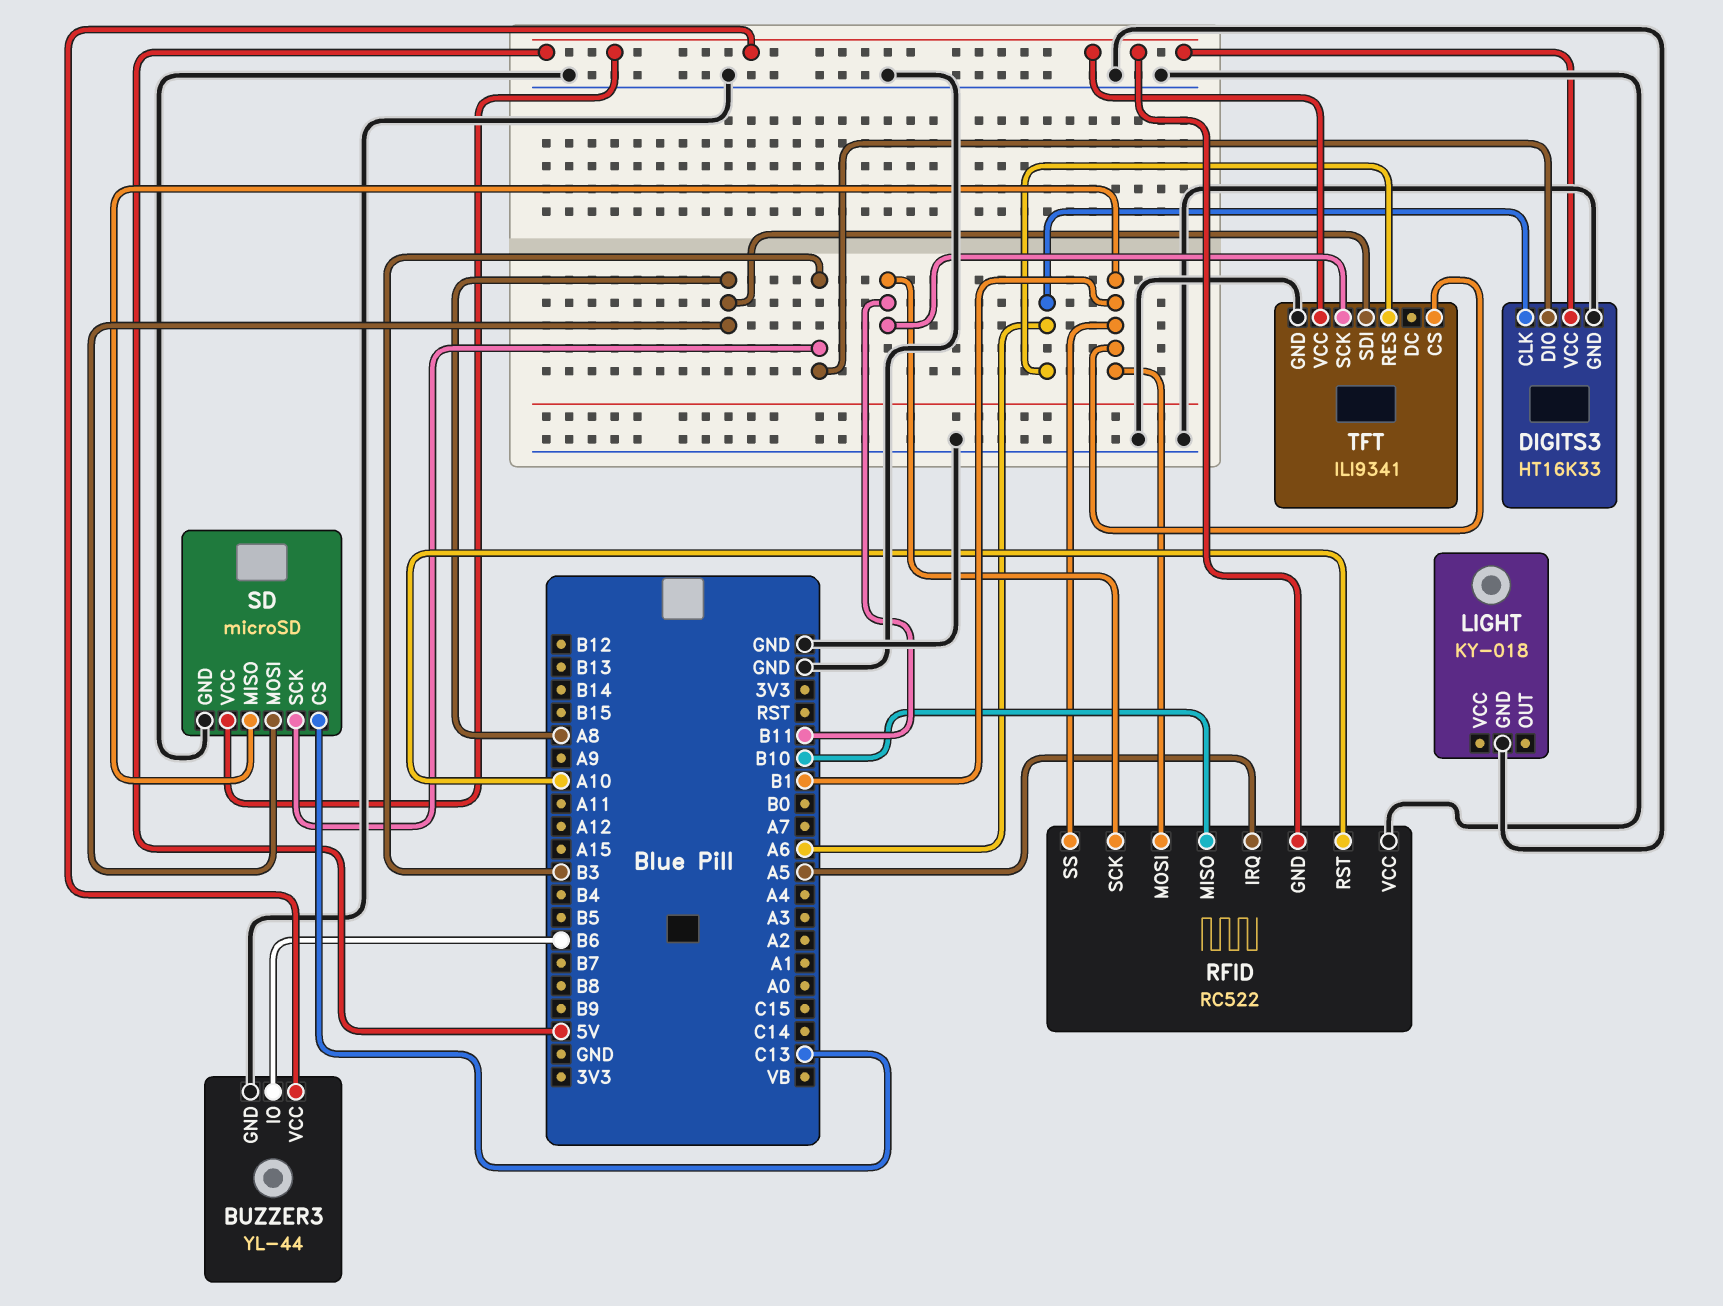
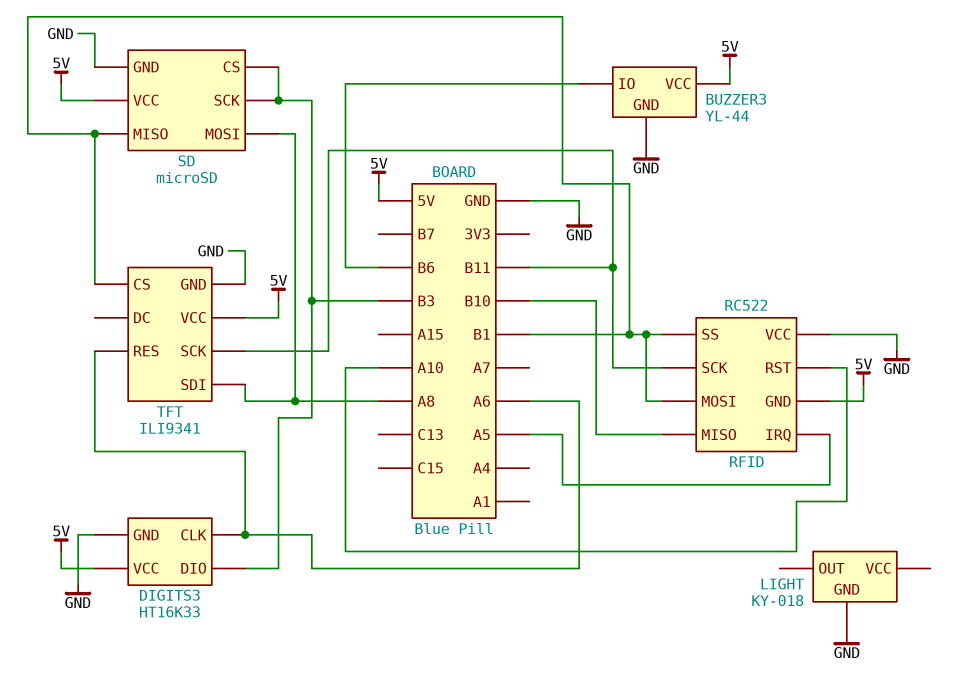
SD pin CS: C13 -> B3

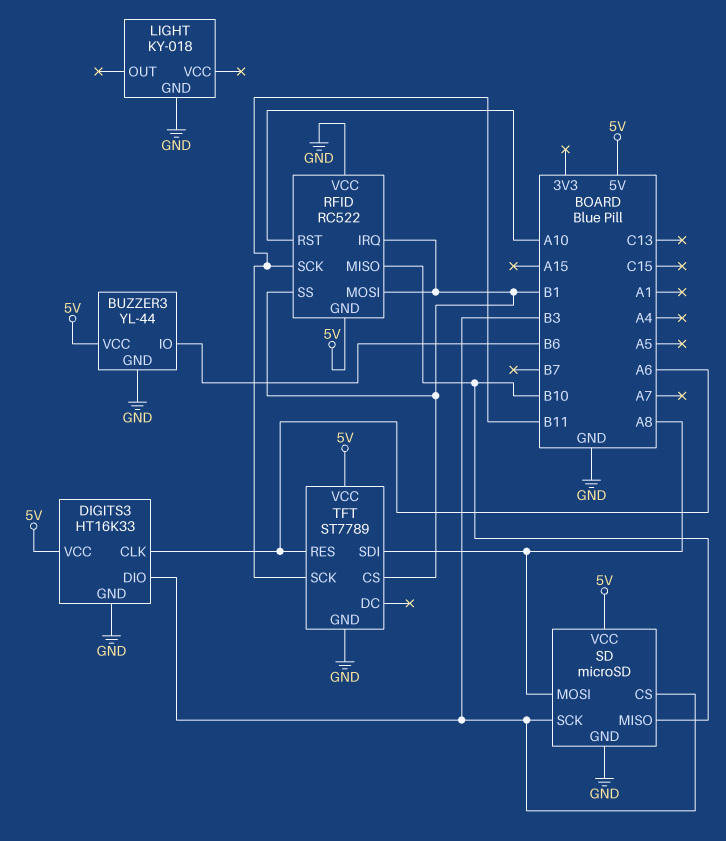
RFID pin IRQ: A5 -> B1
SD pin MISO: B1 -> B10
TFT: ILI9341 -> ST7789

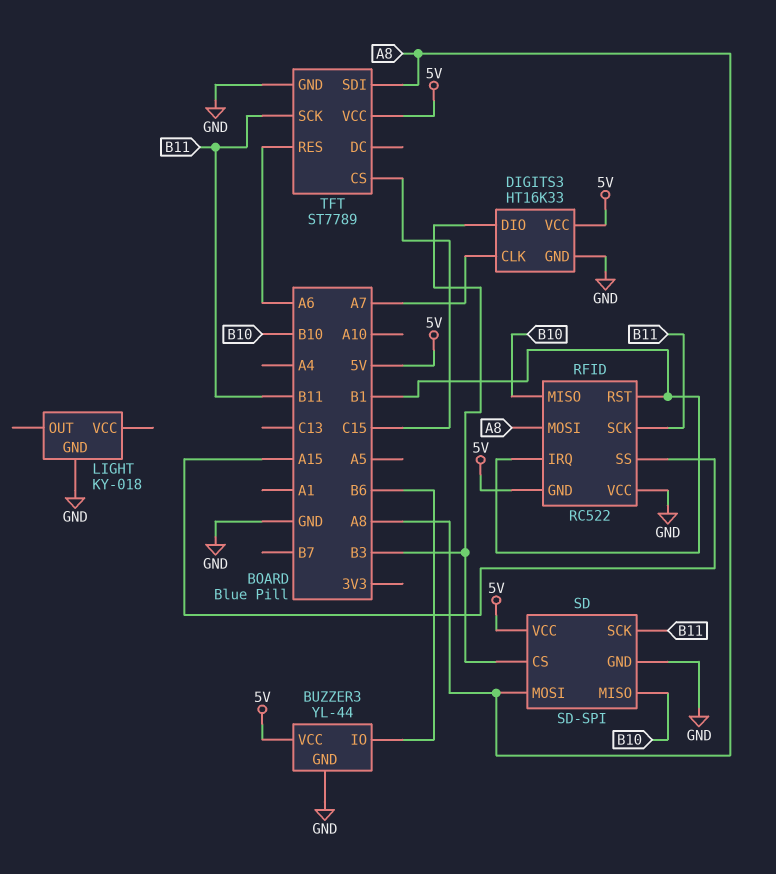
DIGITS3 pin CLK: A6 -> A7
RFID pin MOSI: B1 -> A8
RFID pin RST: A10 -> B1
RFID pin SS: B1 -> A15
SD: microSD -> SD-SPI
SD pin SCK: B3 -> B11
TFT pin CS: B1 -> C15

